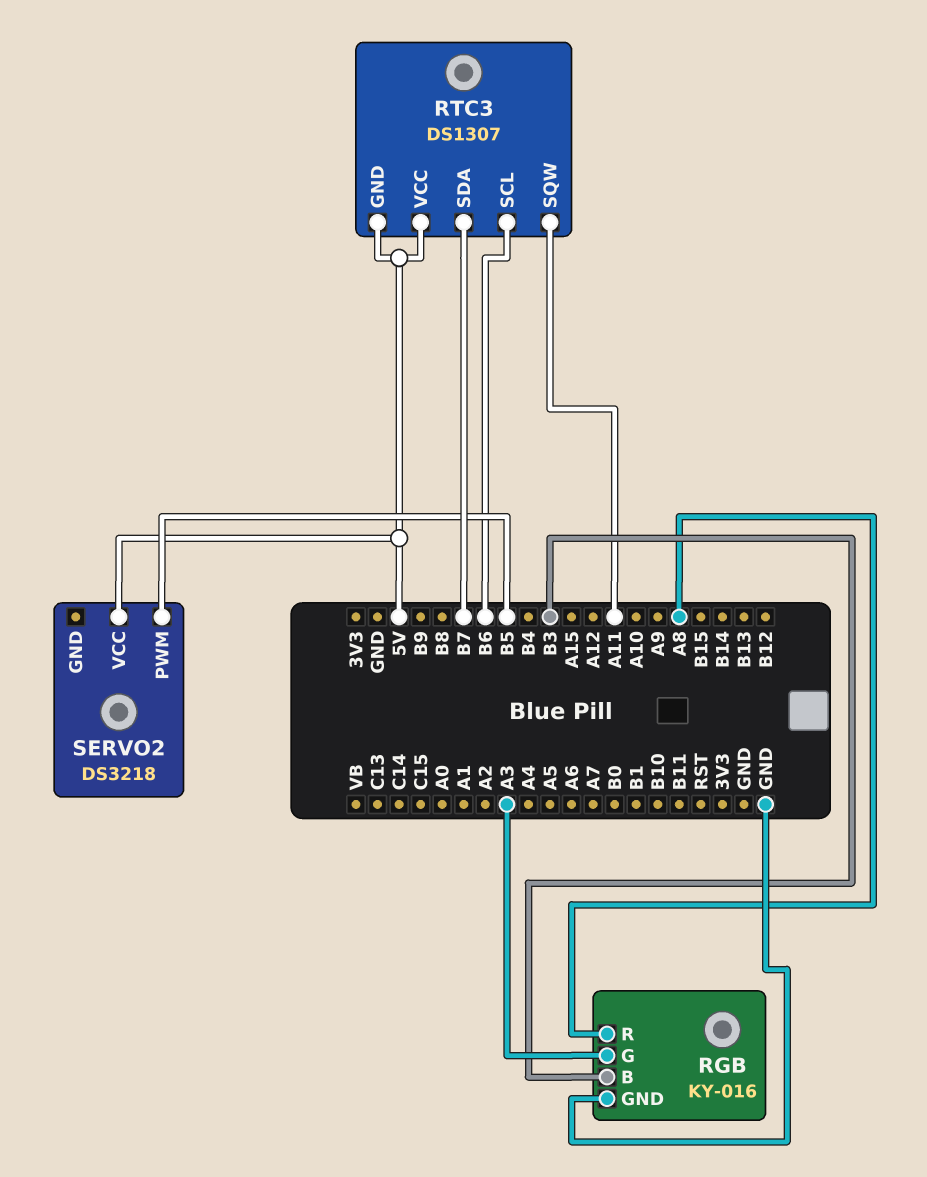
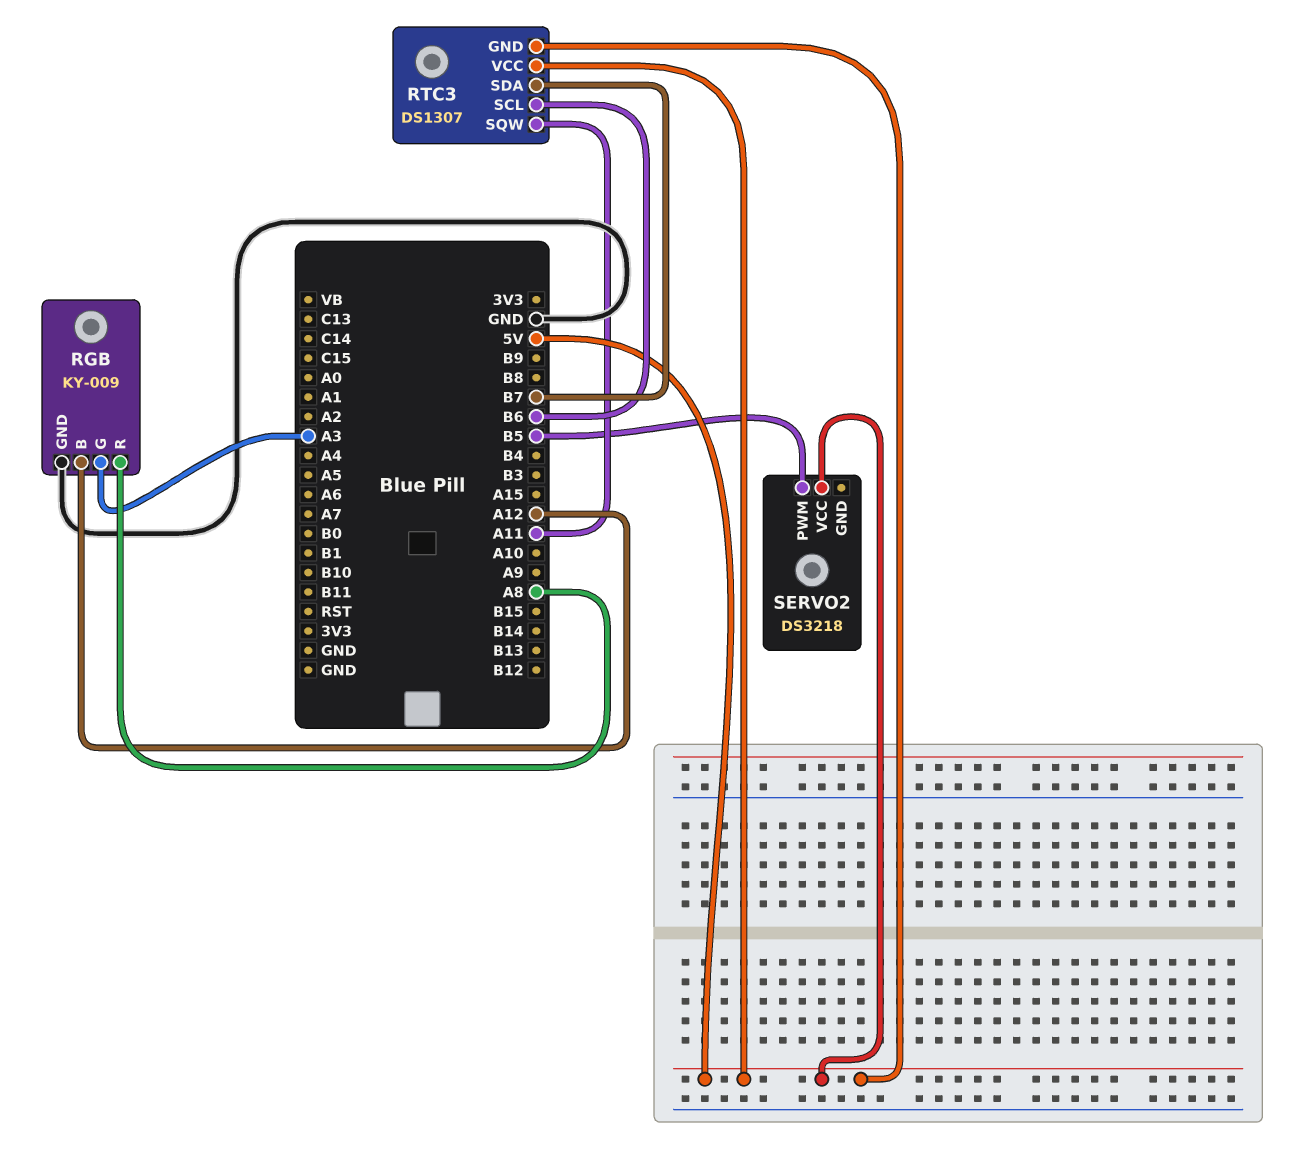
RGB: KY-016 -> KY-009
RGB pin B: B3 -> A12

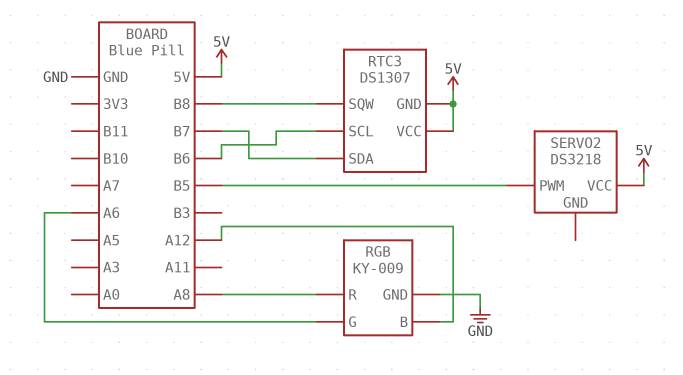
RGB pin G: A3 -> A6
RTC3 pin SQW: A11 -> B8

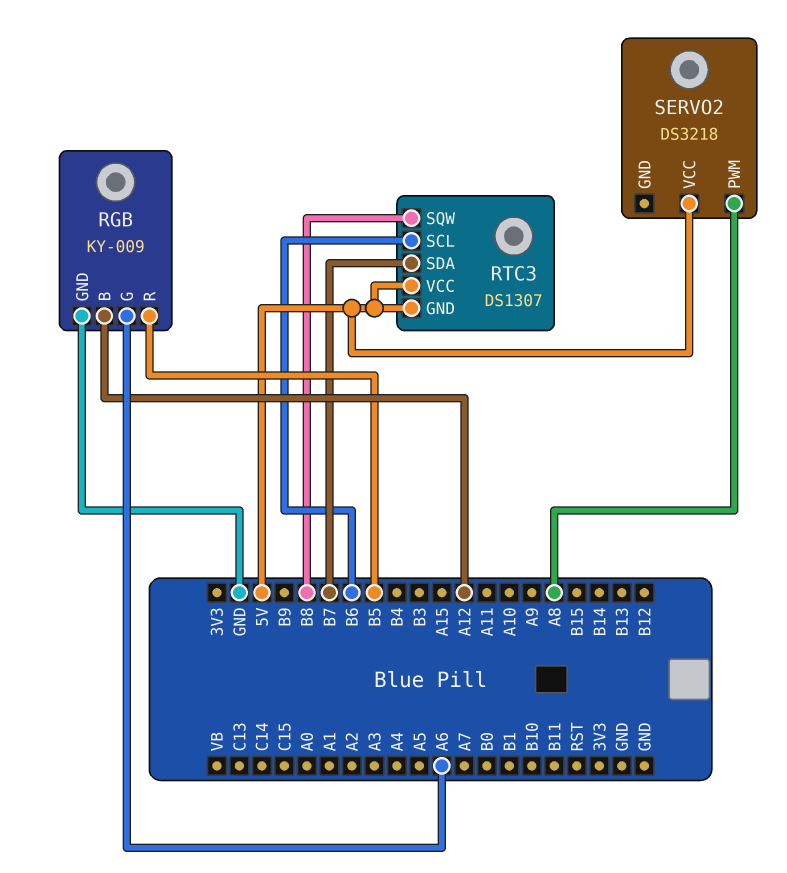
RGB pin R: A8 -> B5
SERVO2 pin PWM: B5 -> A8

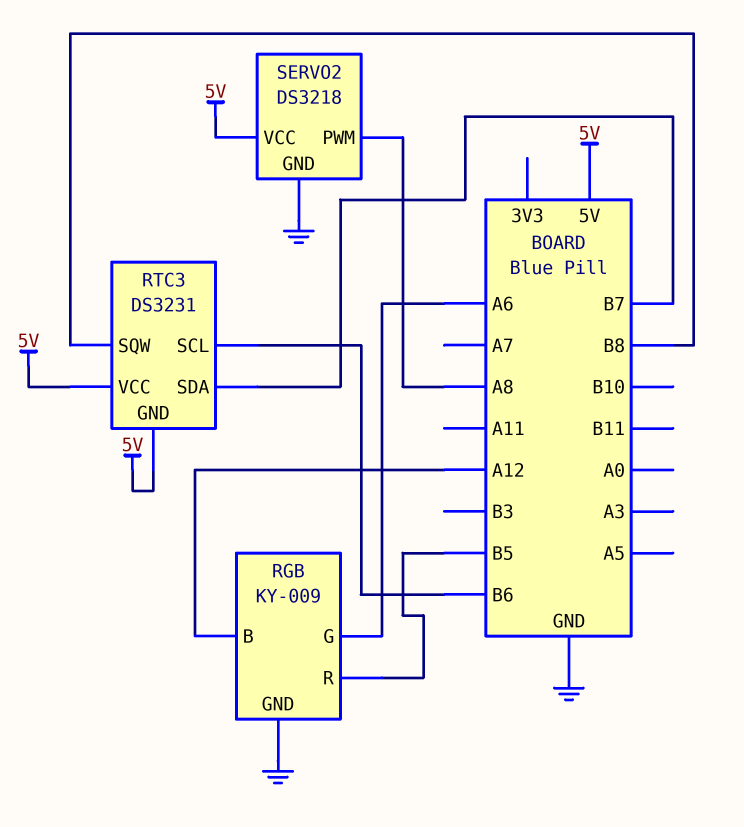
RTC3: DS1307 -> DS3231
SERVO2 pin GND: none -> GND

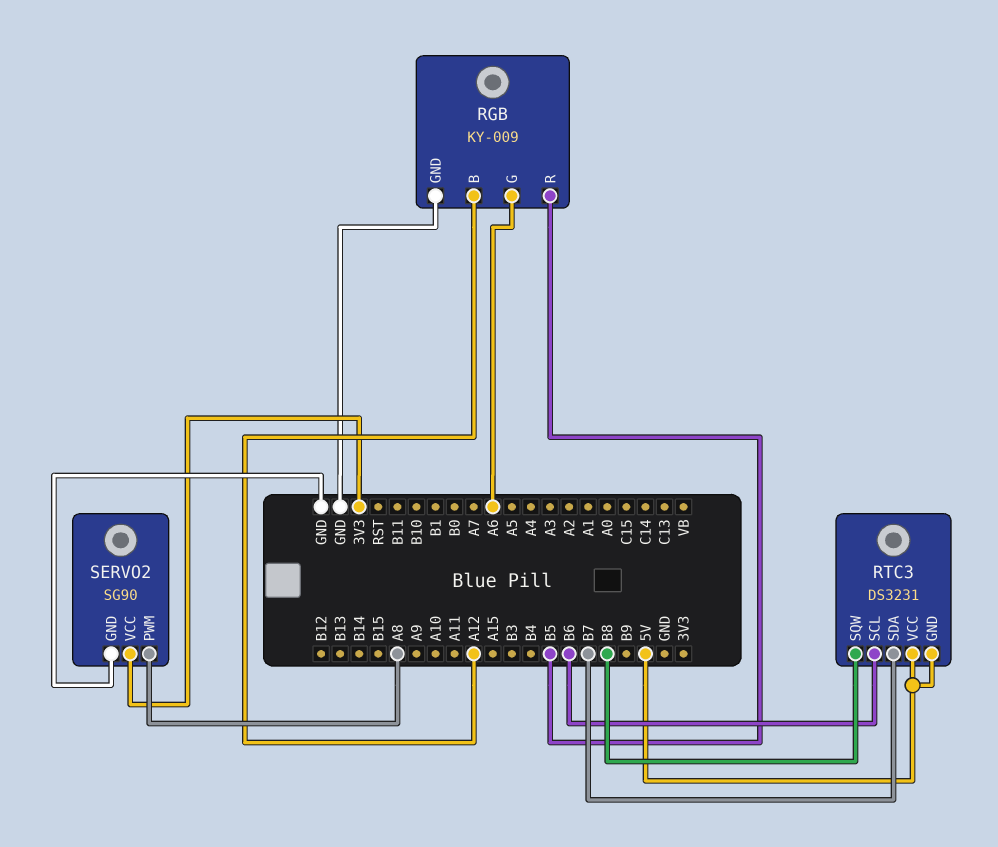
SERVO2: DS3218 -> SG90
SERVO2 pin VCC: 5V -> 3V3

